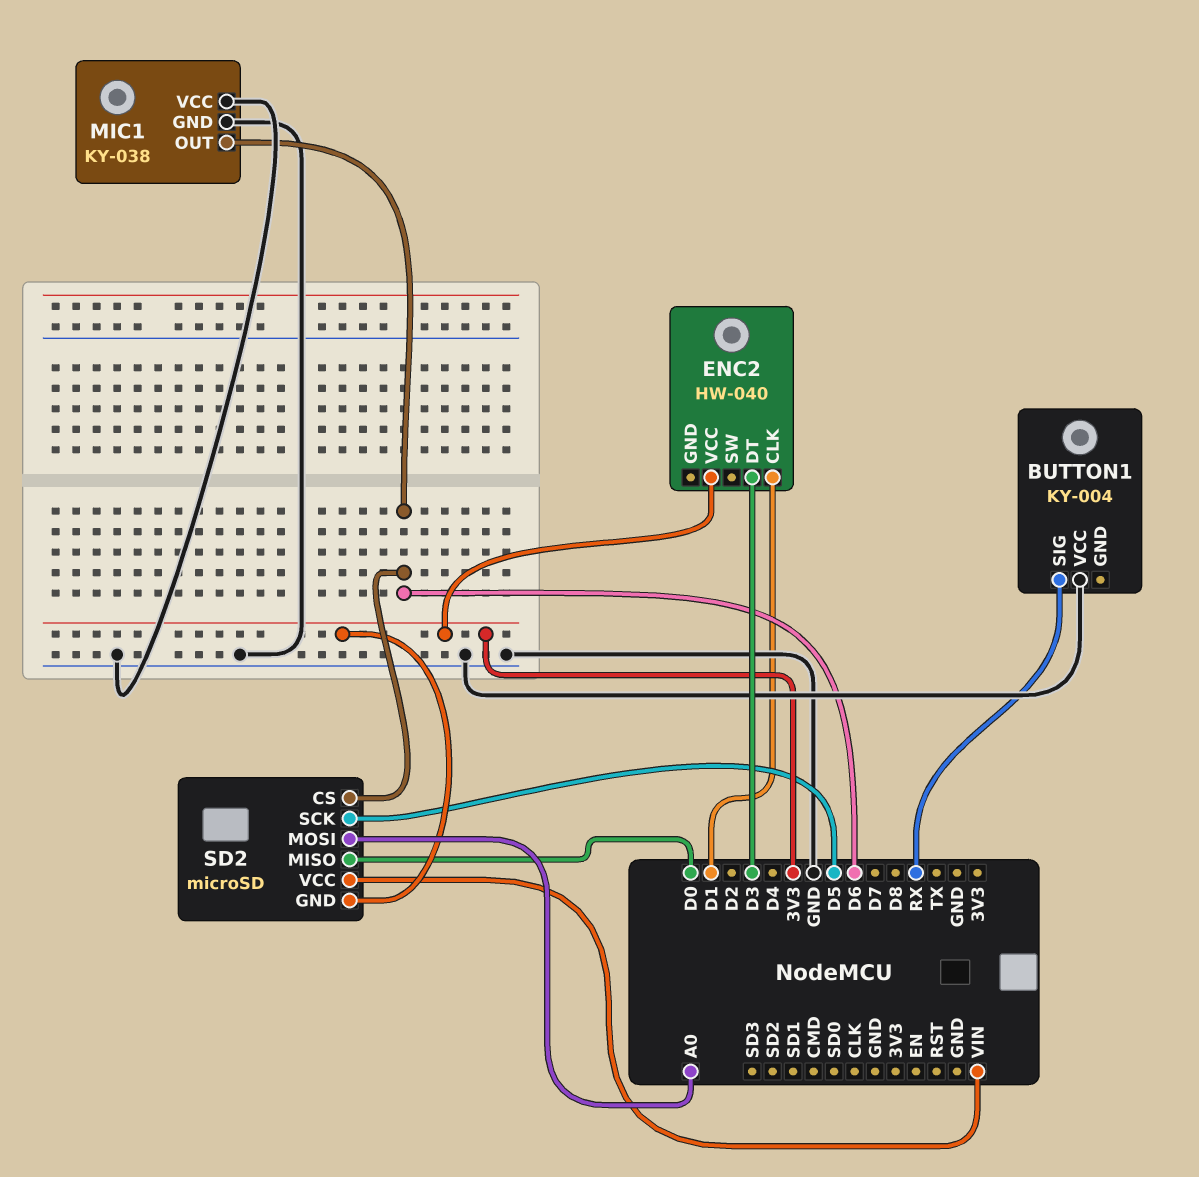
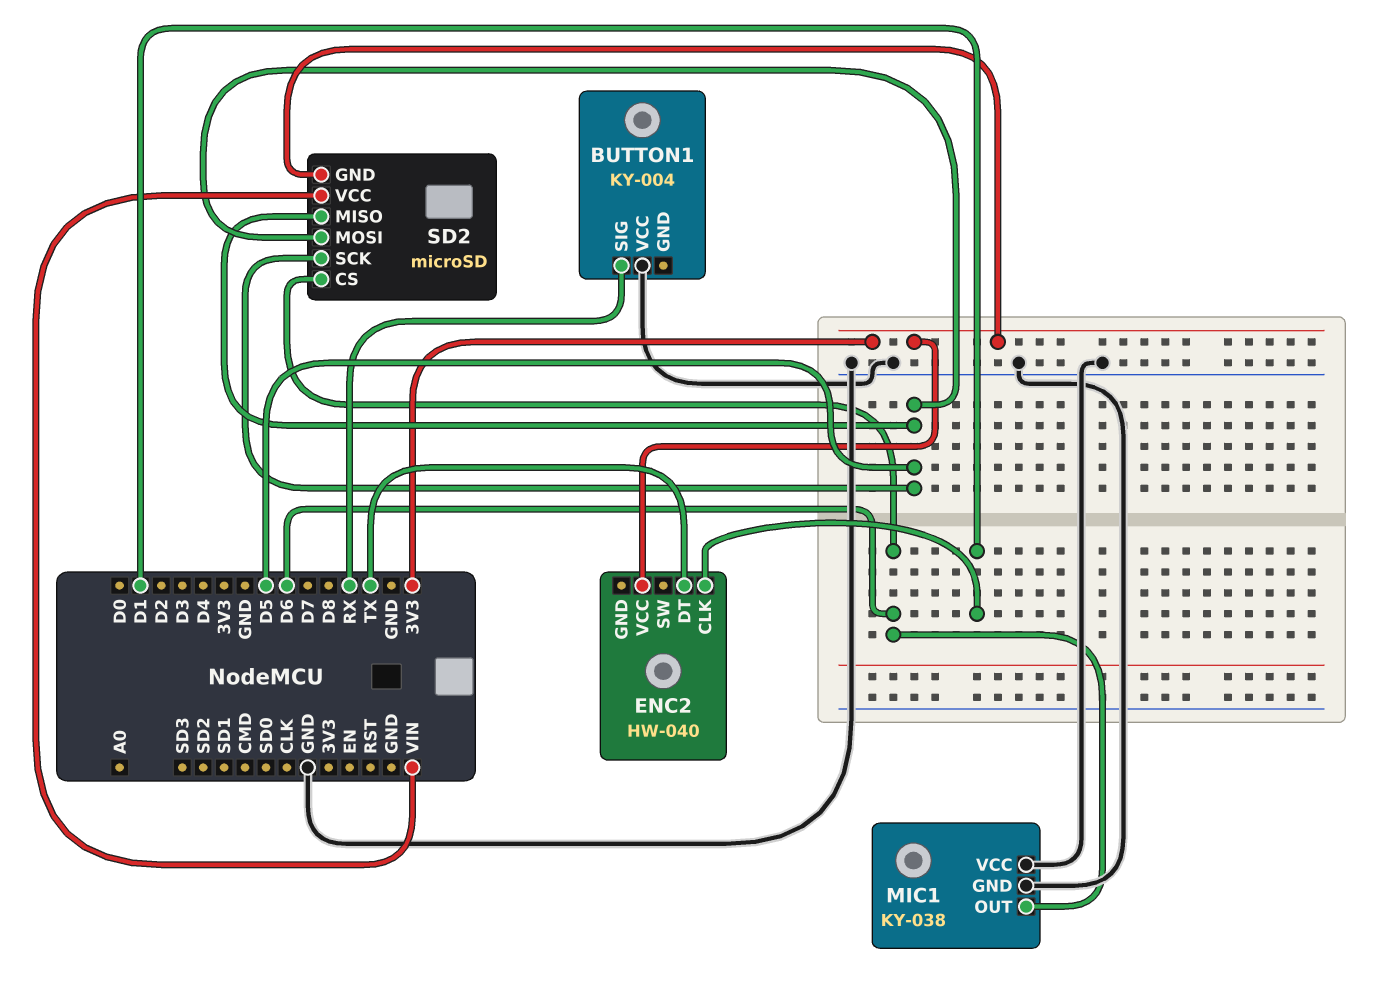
ENC2 pin DT: D3 -> TX
SD2 pin MISO: D0 -> D5
SD2 pin MOSI: A0 -> D5

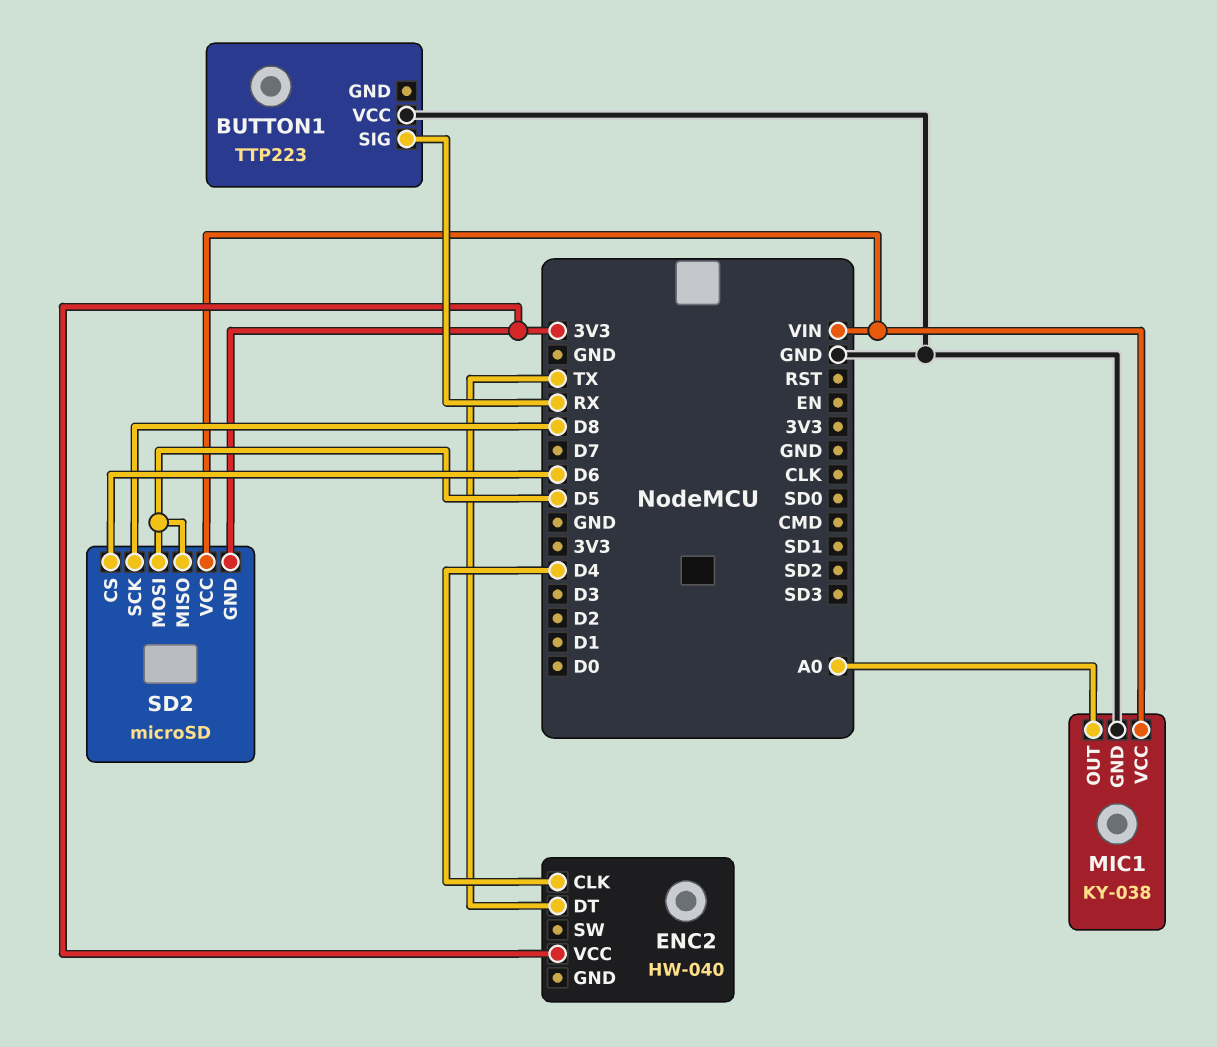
BUTTON1: KY-004 -> TTP223
ENC2 pin CLK: D1 -> D4
MIC1 pin OUT: D6 -> A0
MIC1 pin VCC: GND -> VIN
SD2 pin SCK: D5 -> D8

